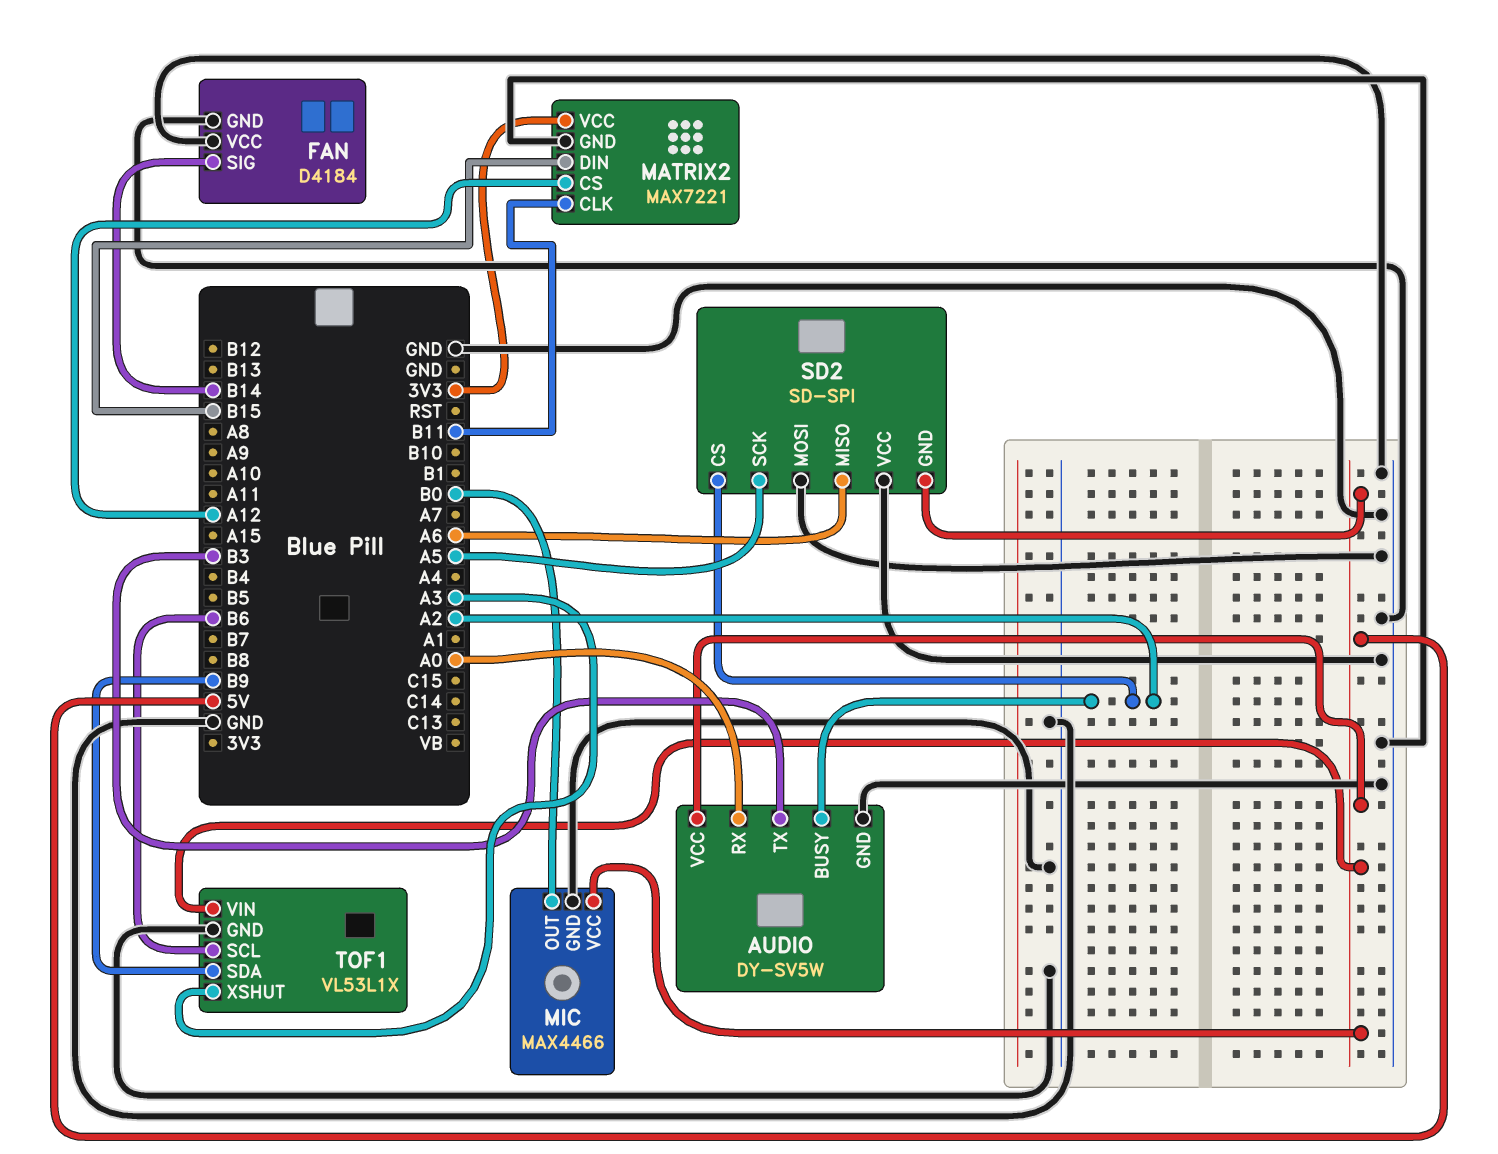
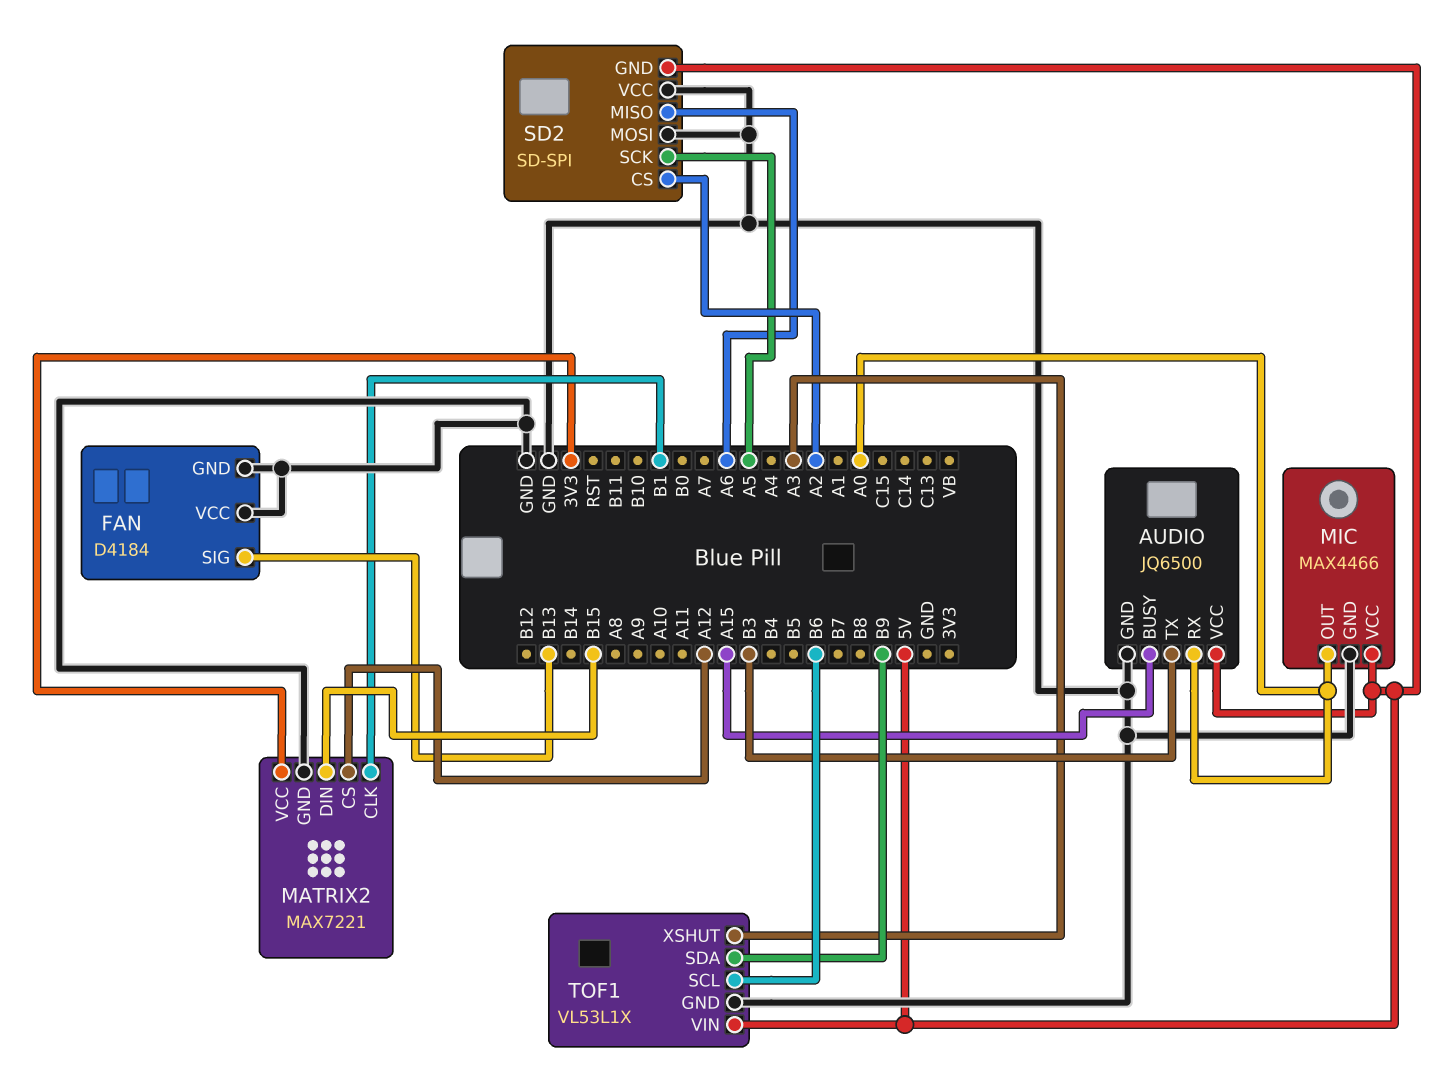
AUDIO: DY-SV5W -> JQ6500
AUDIO pin BUSY: A2 -> A15
FAN pin SIG: B14 -> B13
MATRIX2 pin CLK: B11 -> B1
MIC pin OUT: B0 -> A0

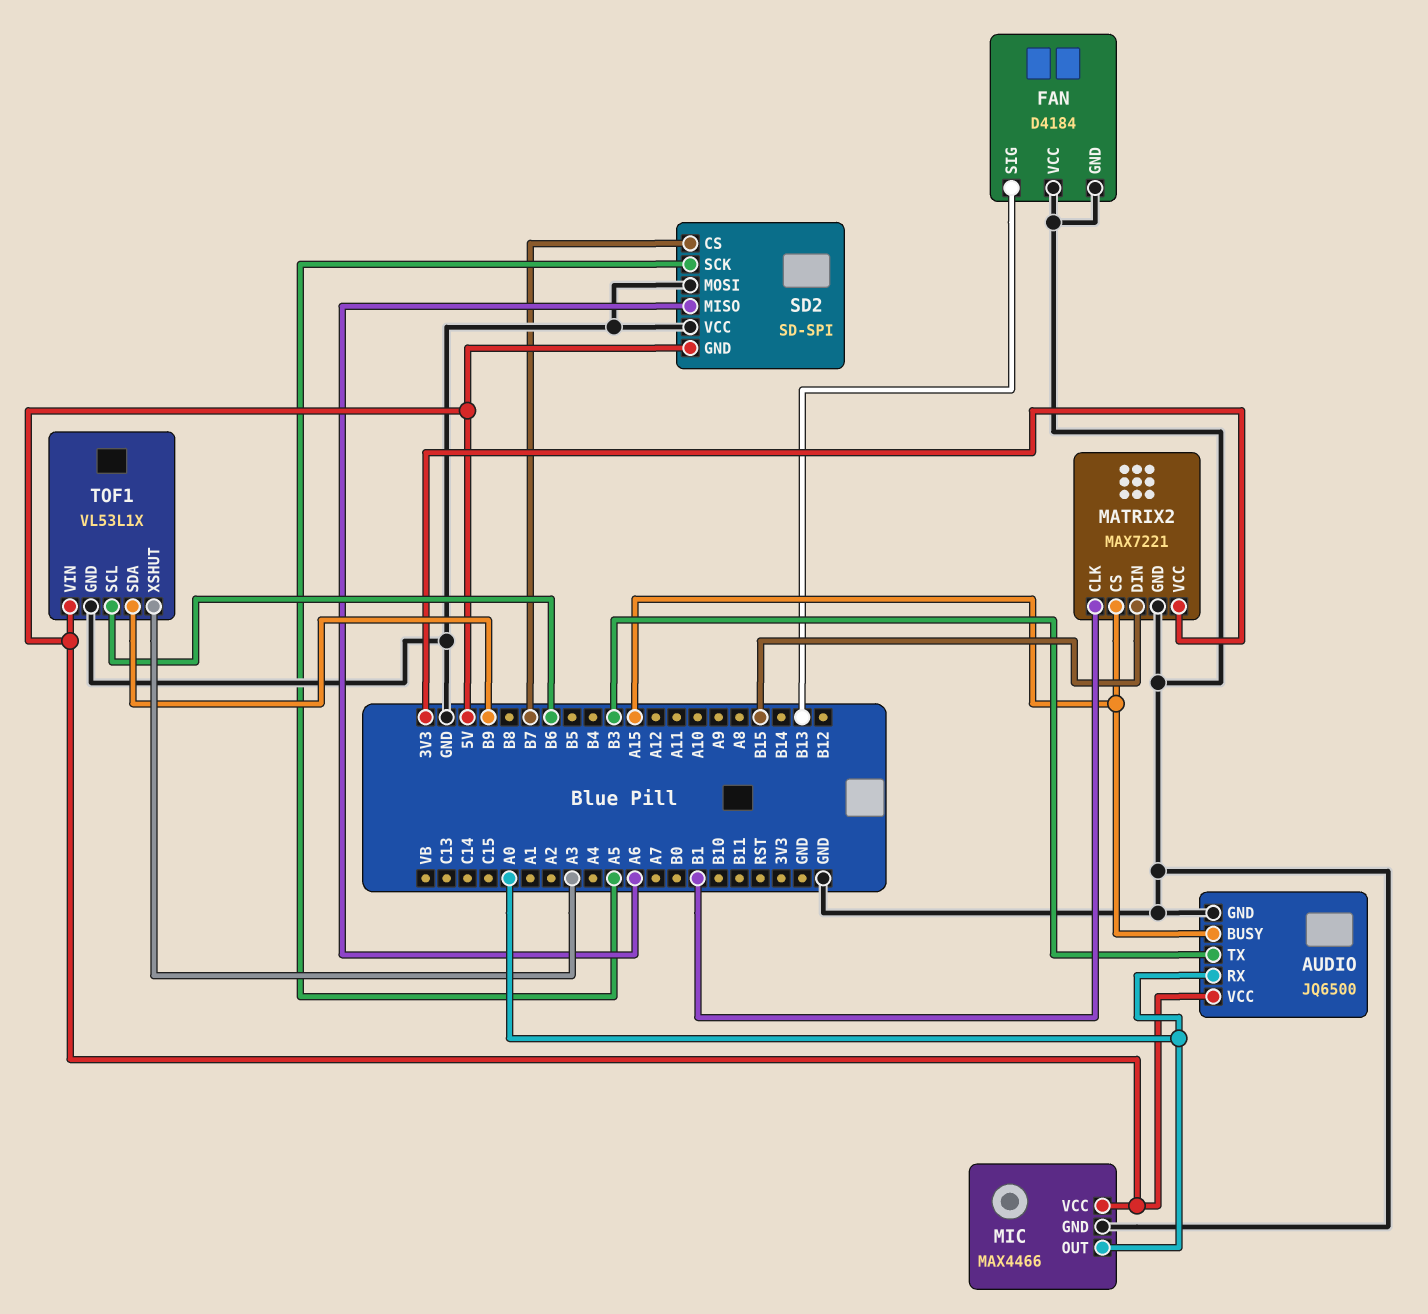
MATRIX2 pin CS: A12 -> A15
SD2 pin CS: A2 -> B7

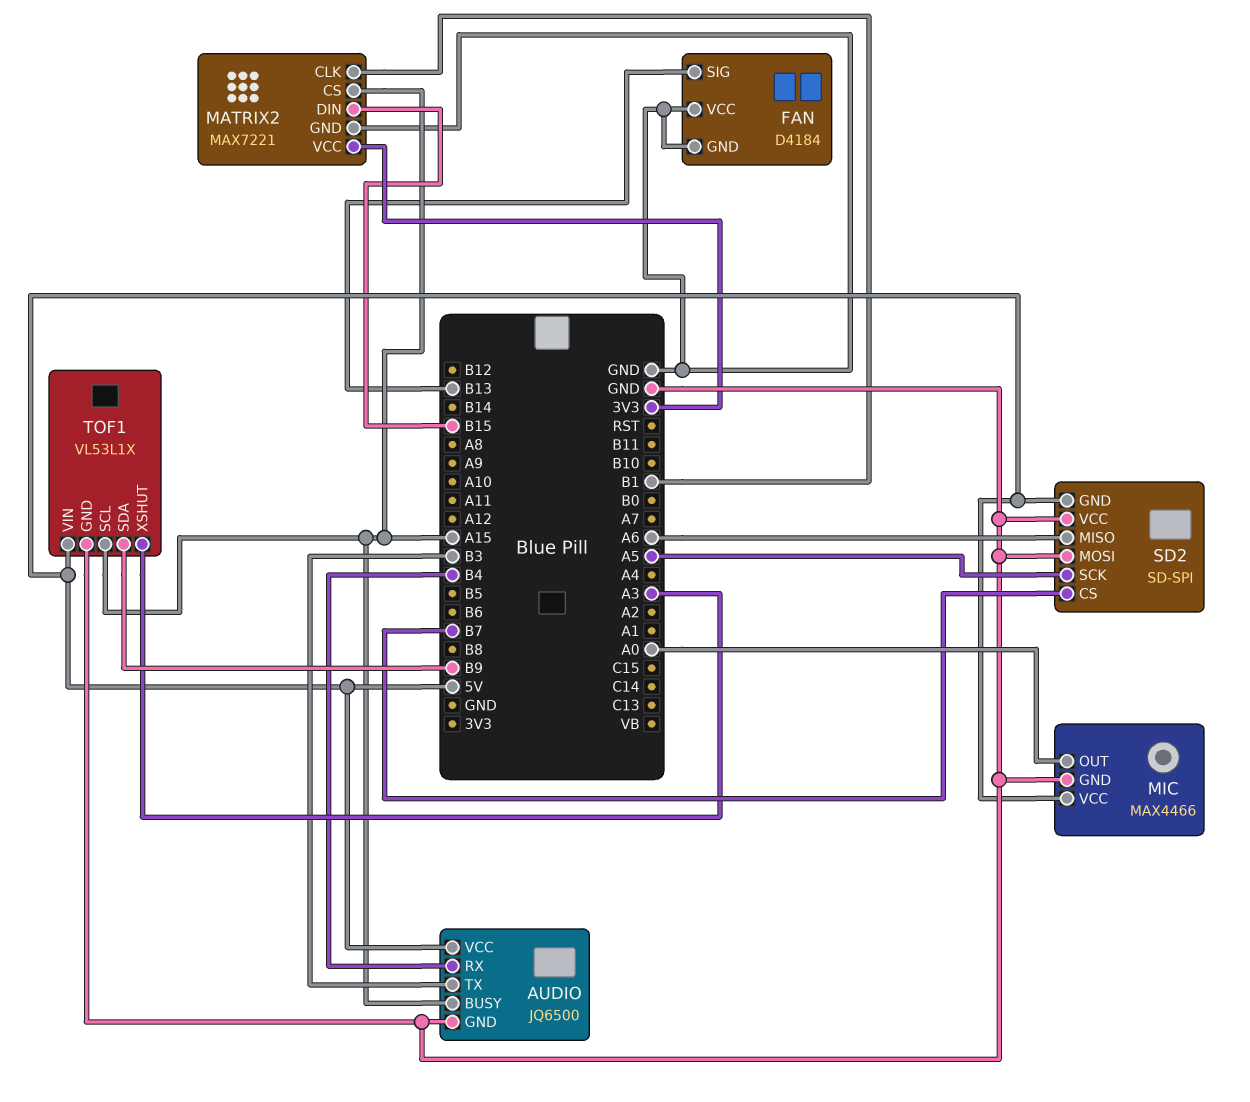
AUDIO pin RX: A0 -> B4
TOF1 pin SCL: B6 -> A15

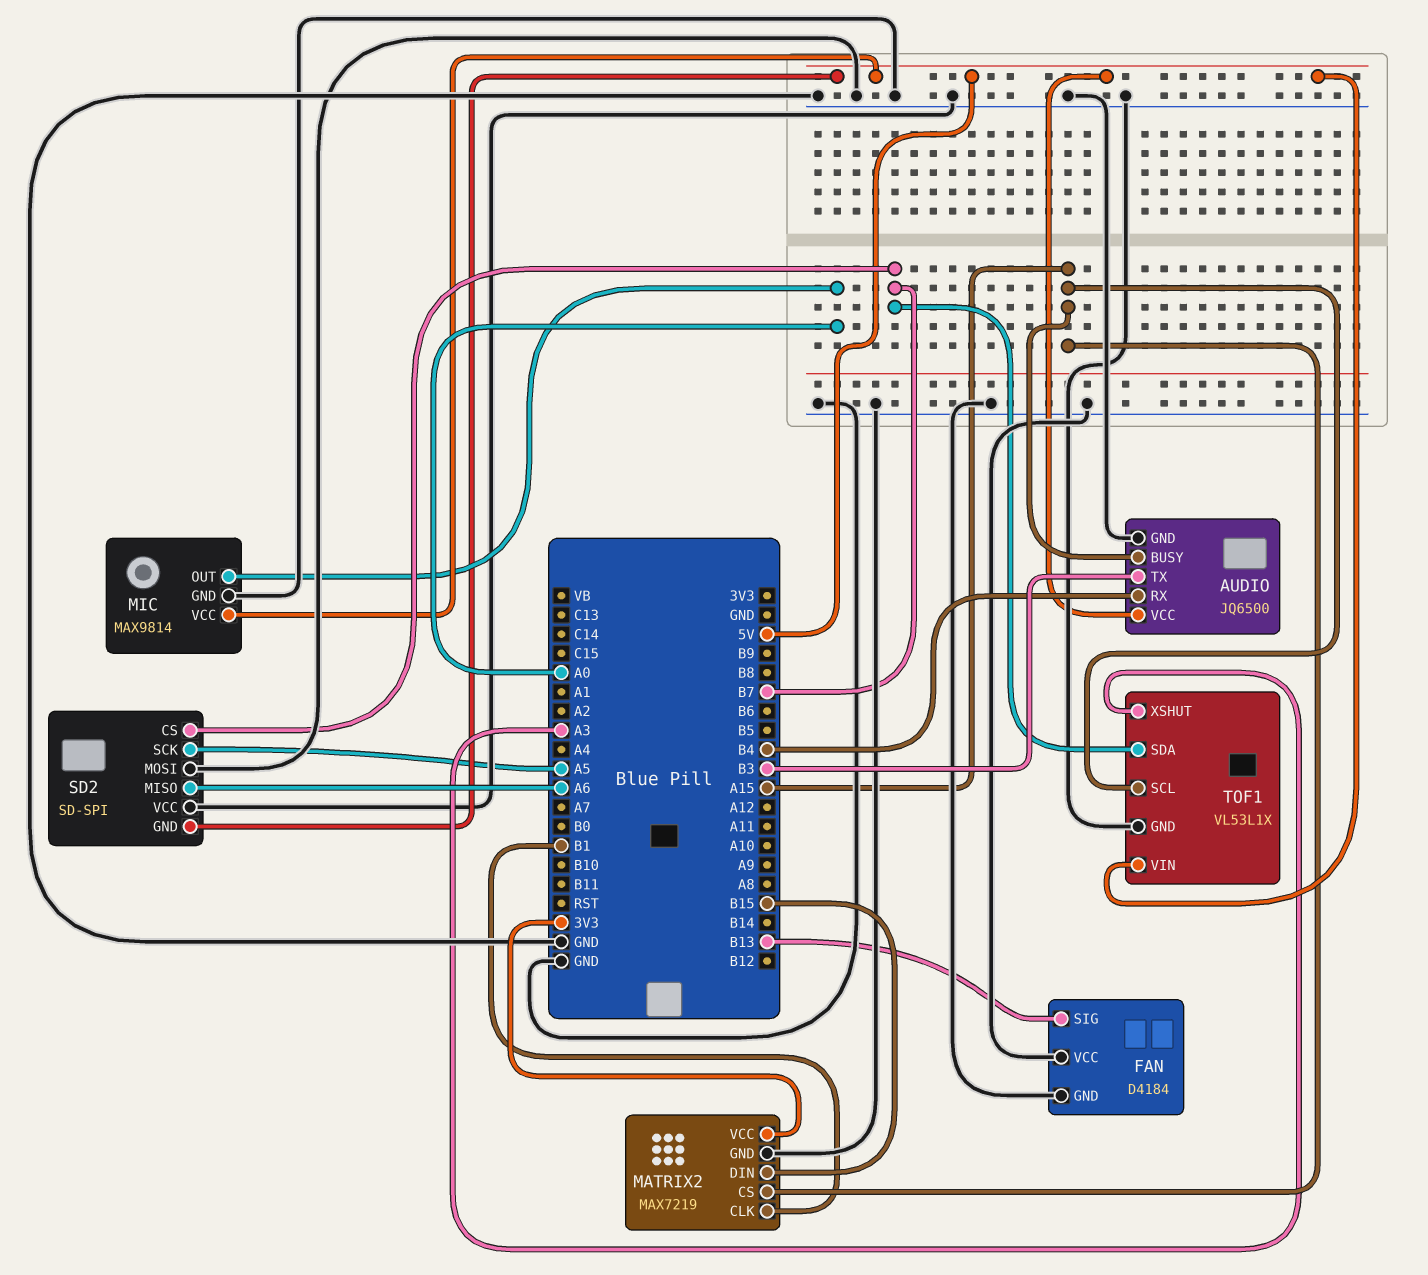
MATRIX2: MAX7221 -> MAX7219
MIC: MAX4466 -> MAX9814
TOF1 pin SDA: B9 -> B7

